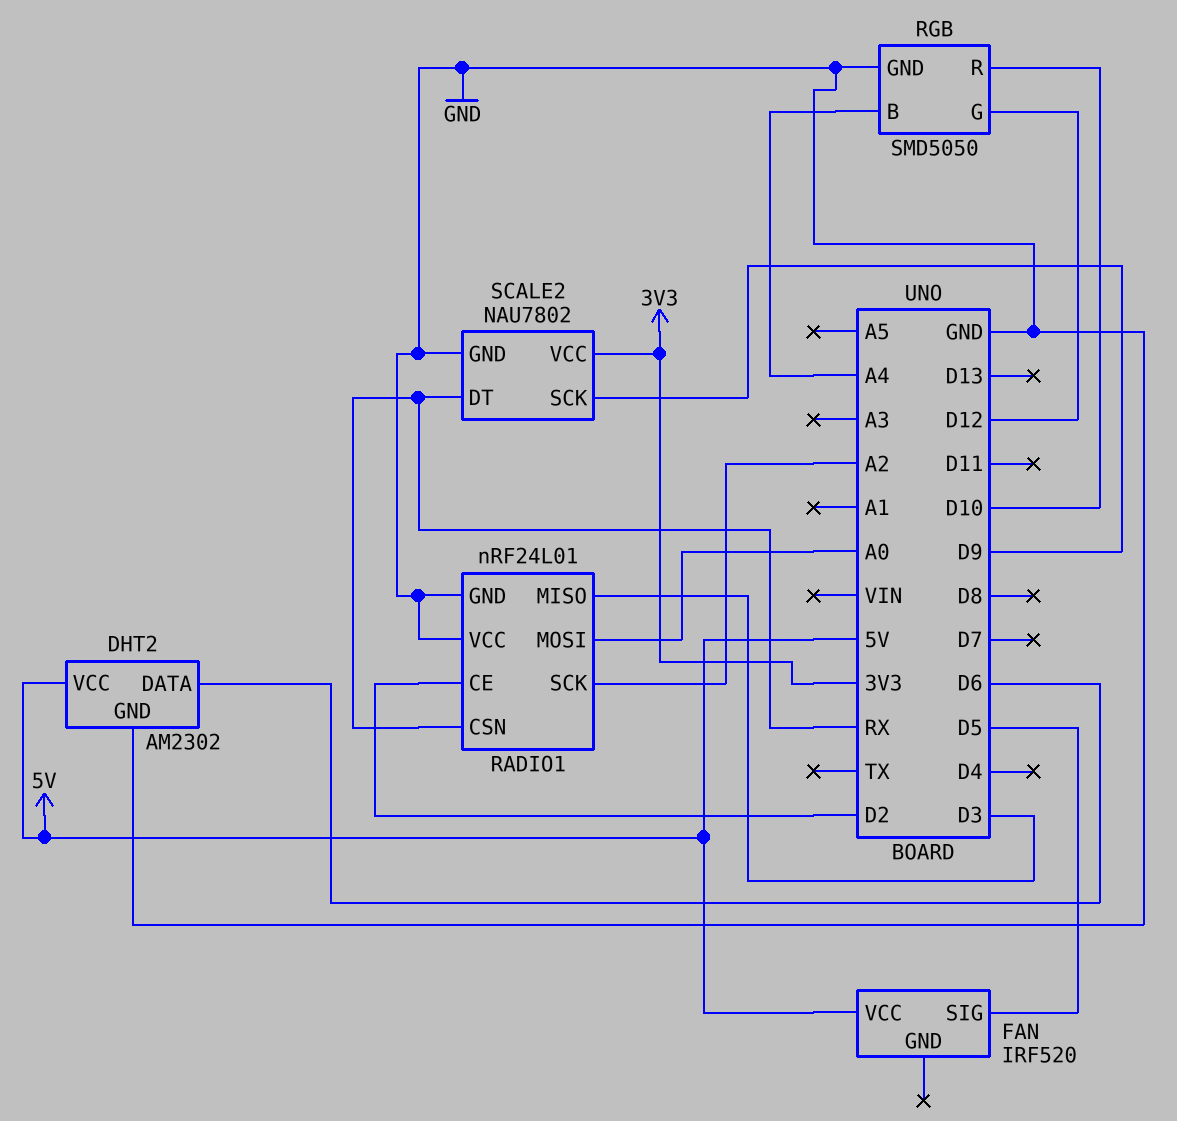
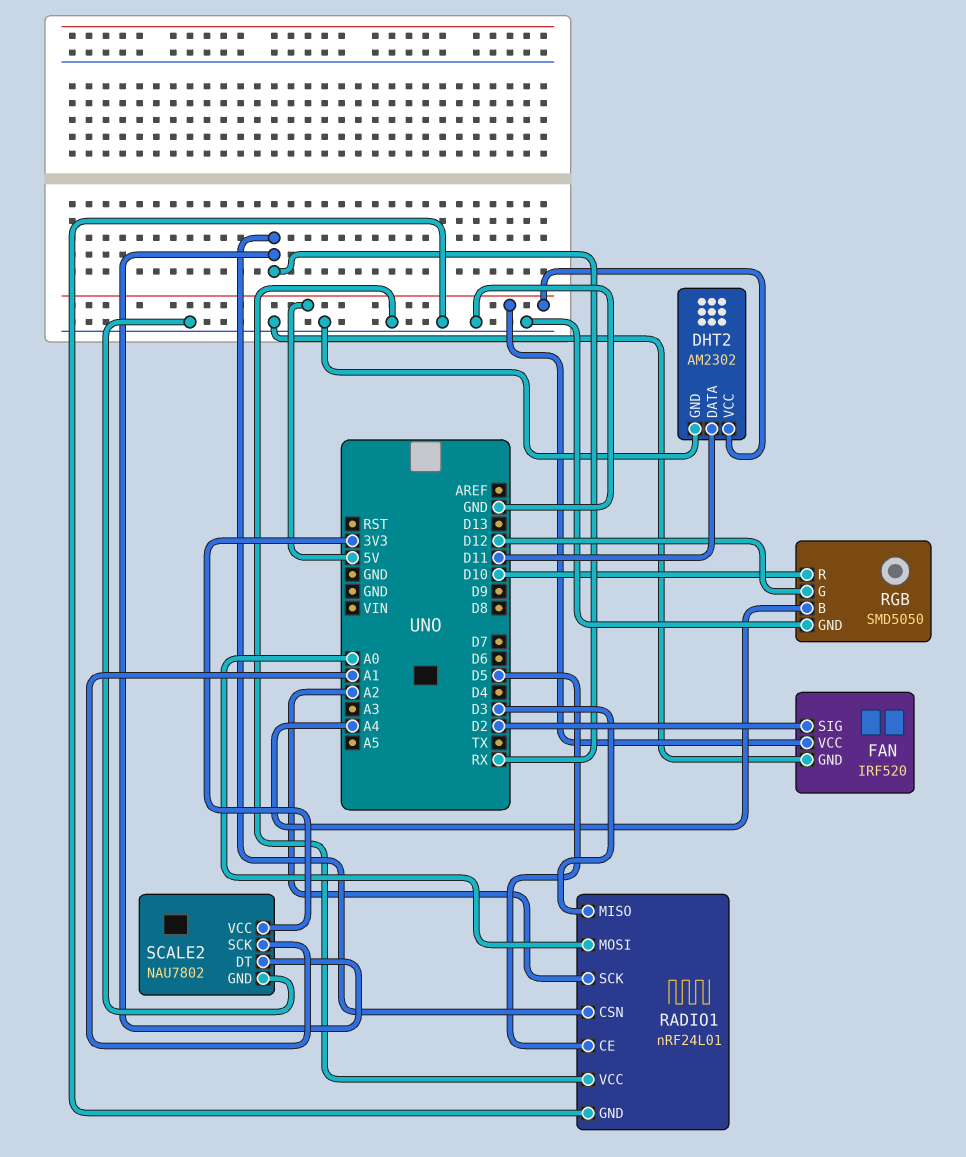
DHT2 pin DATA: D6 -> D11
FAN pin GND: none -> GND
FAN pin SIG: D5 -> D2
RADIO1 pin CE: D2 -> D5
SCALE2 pin SCK: D9 -> A1

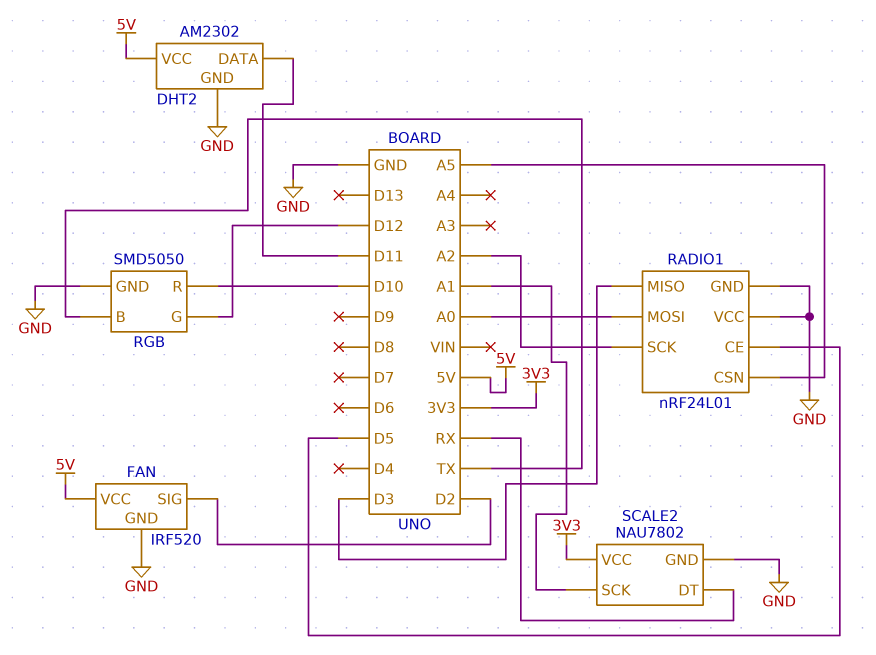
RADIO1 pin CSN: RX -> A5
RGB pin B: A4 -> TX

